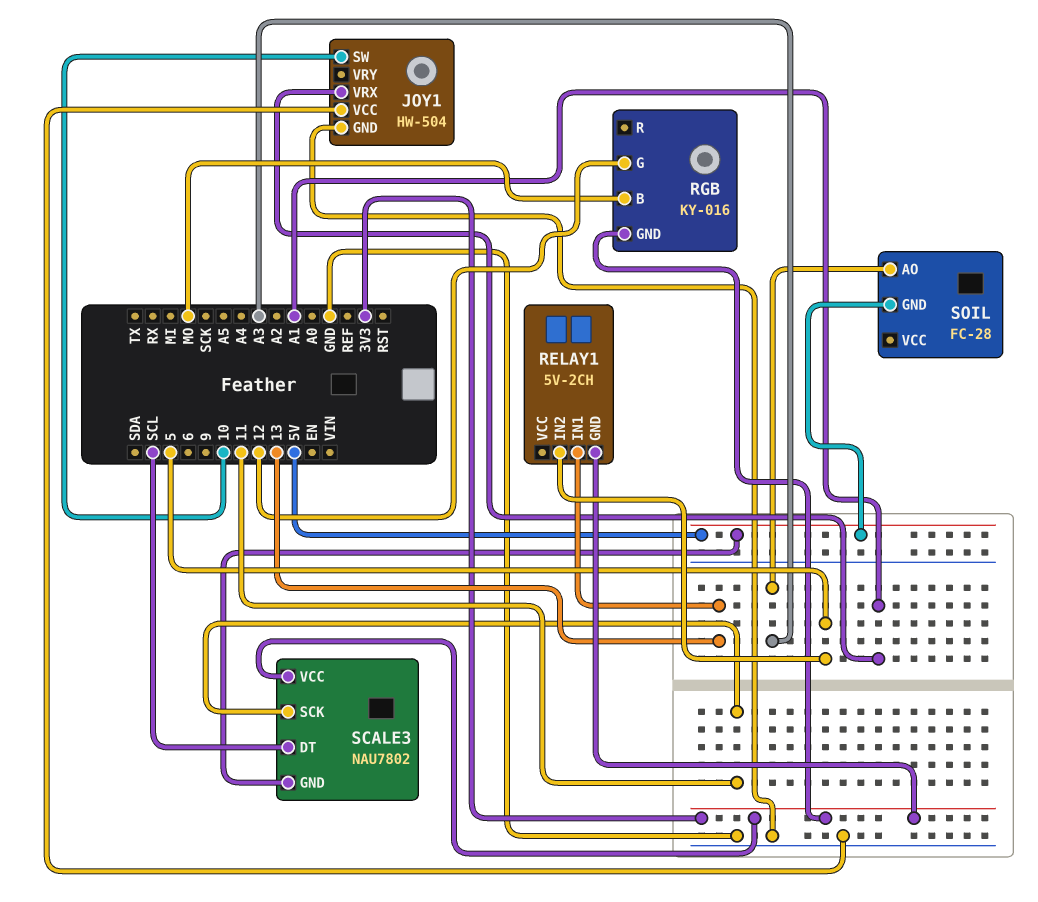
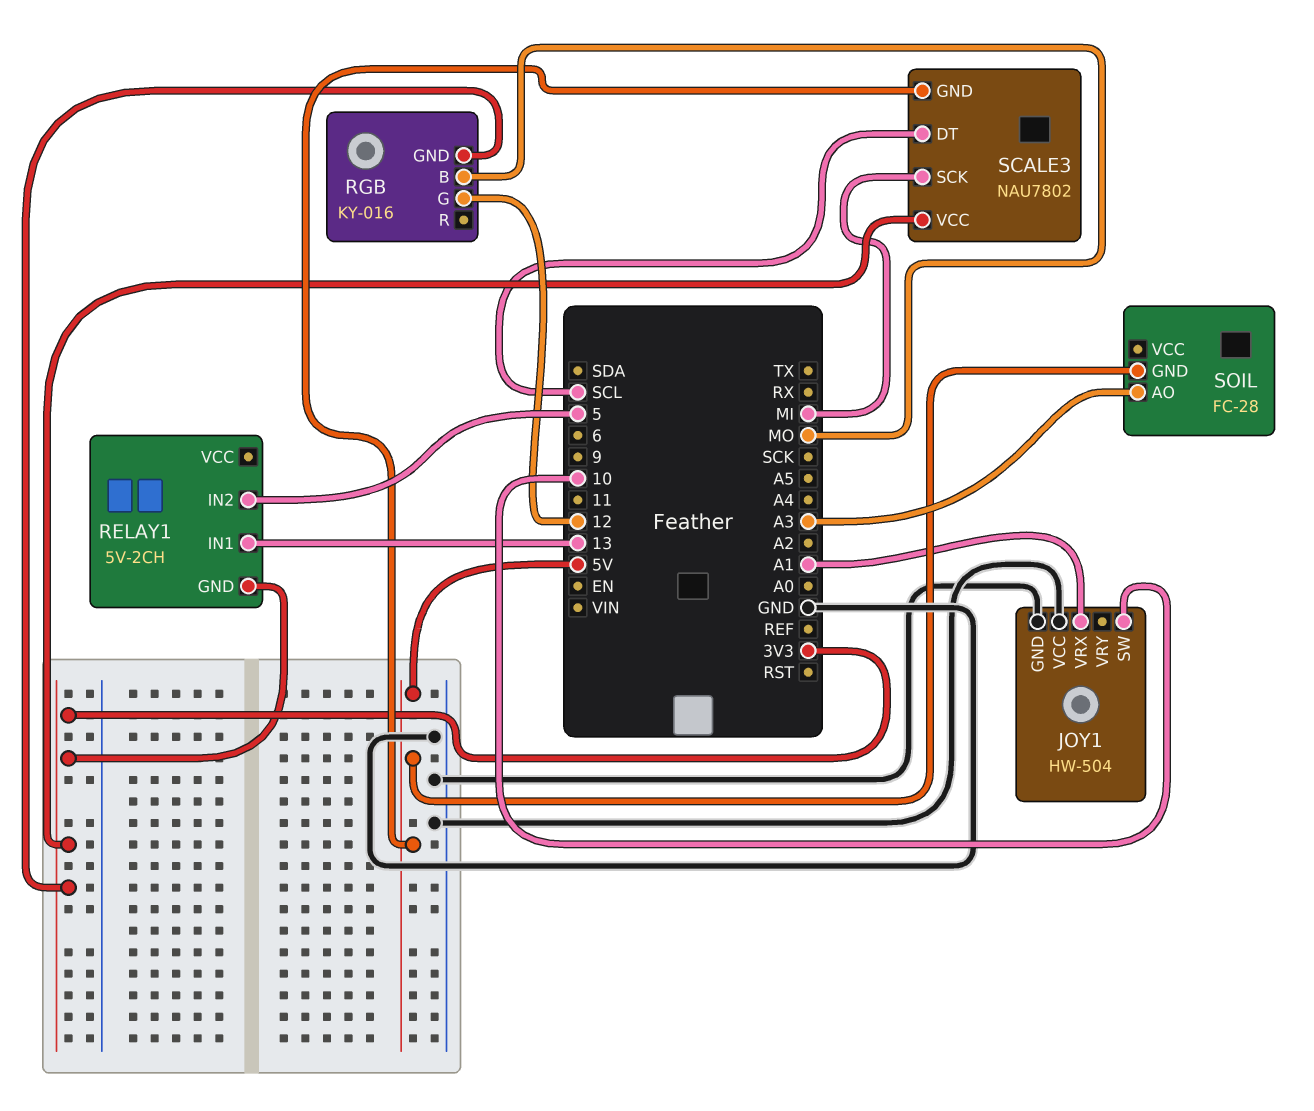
SCALE3 pin SCK: 11 -> MI

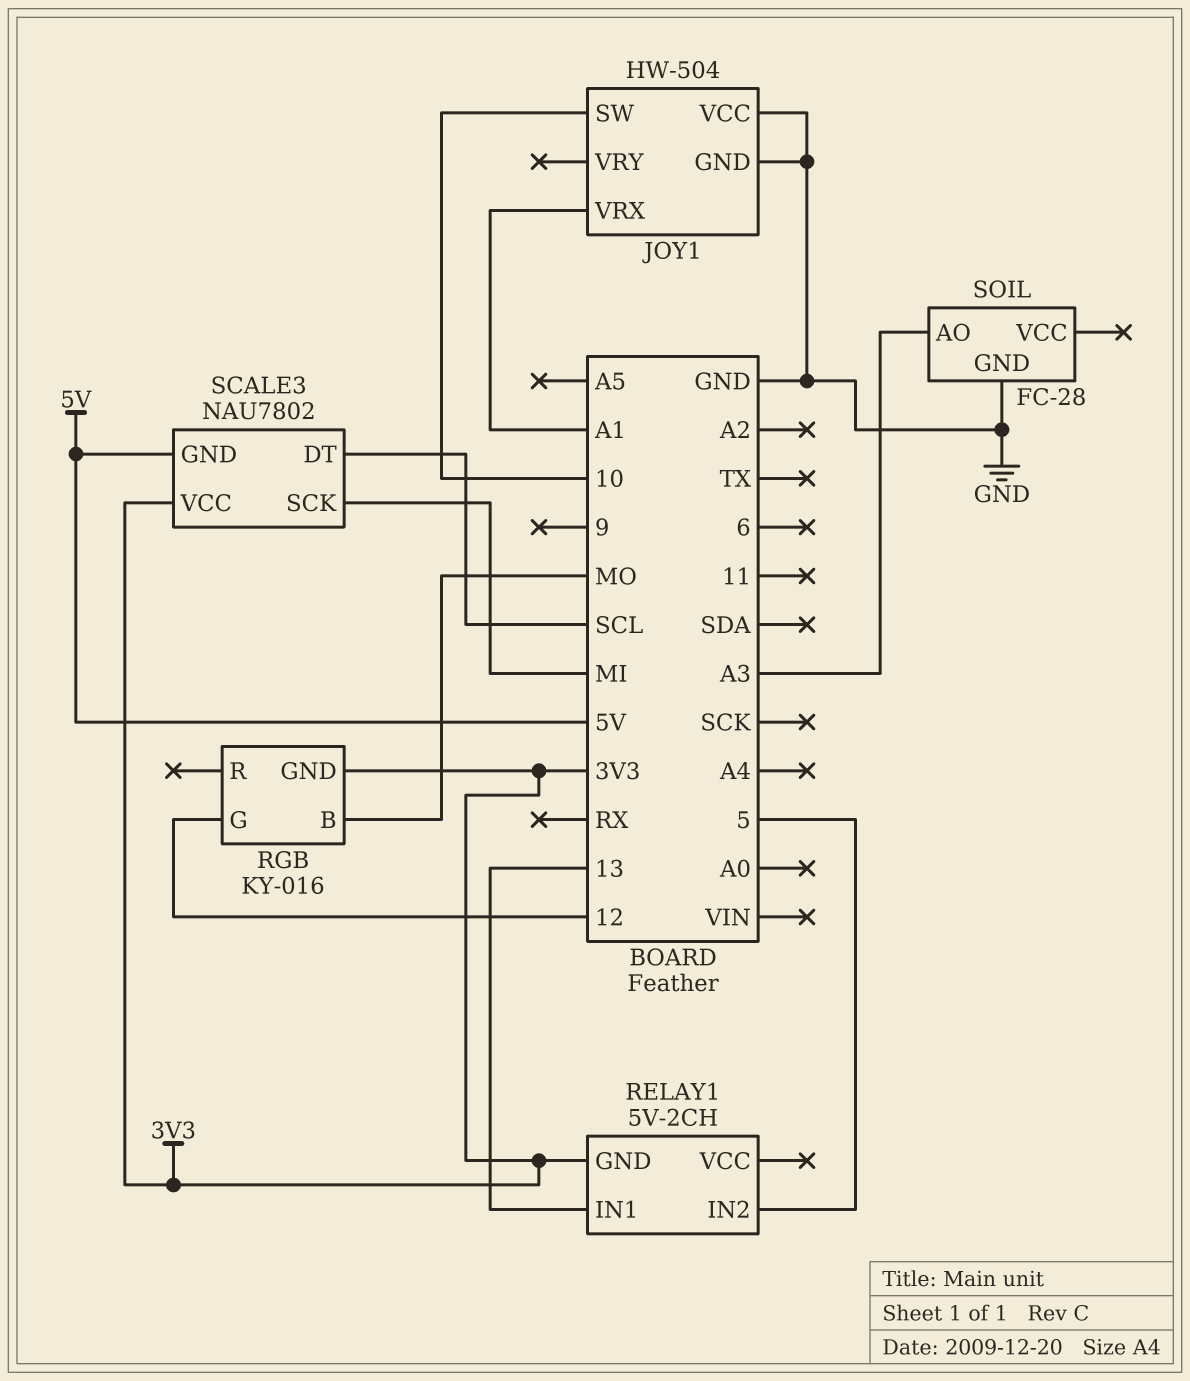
SOIL pin GND: 5V -> GND

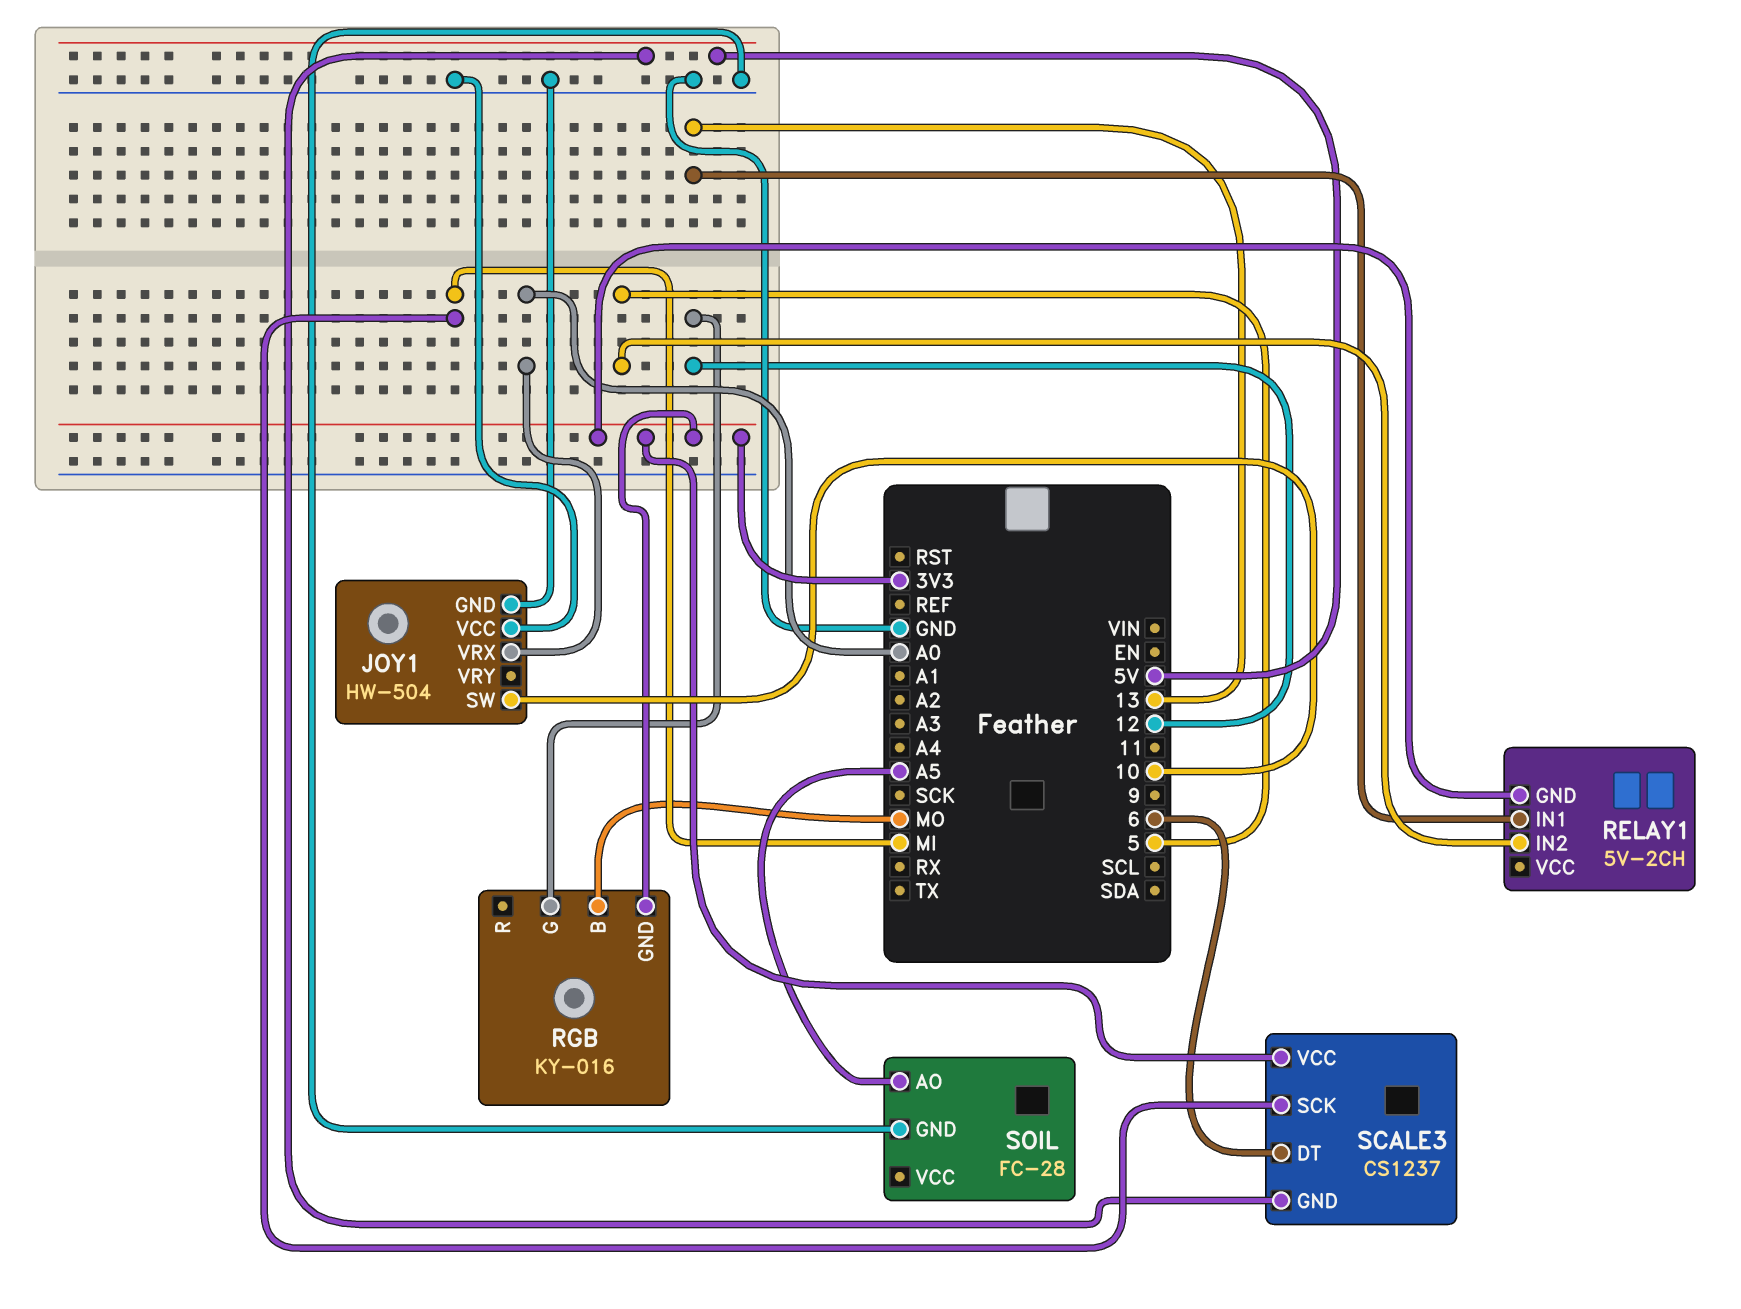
JOY1 pin VRX: A1 -> A0
SCALE3: NAU7802 -> CS1237
SCALE3 pin DT: SCL -> 6
SOIL pin AO: A3 -> A5

